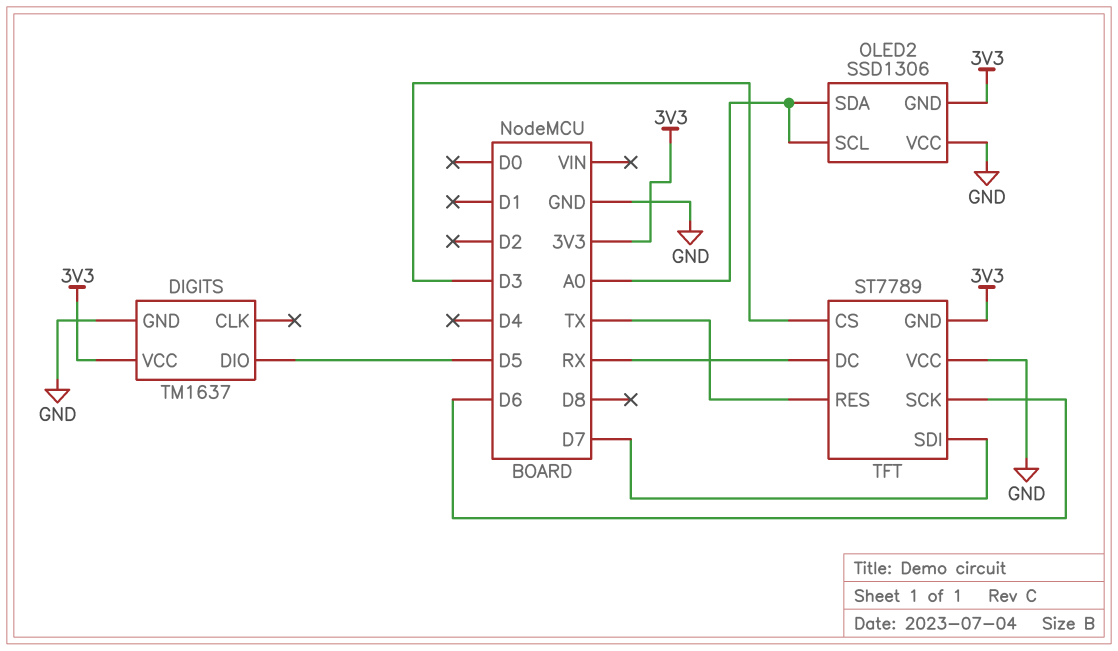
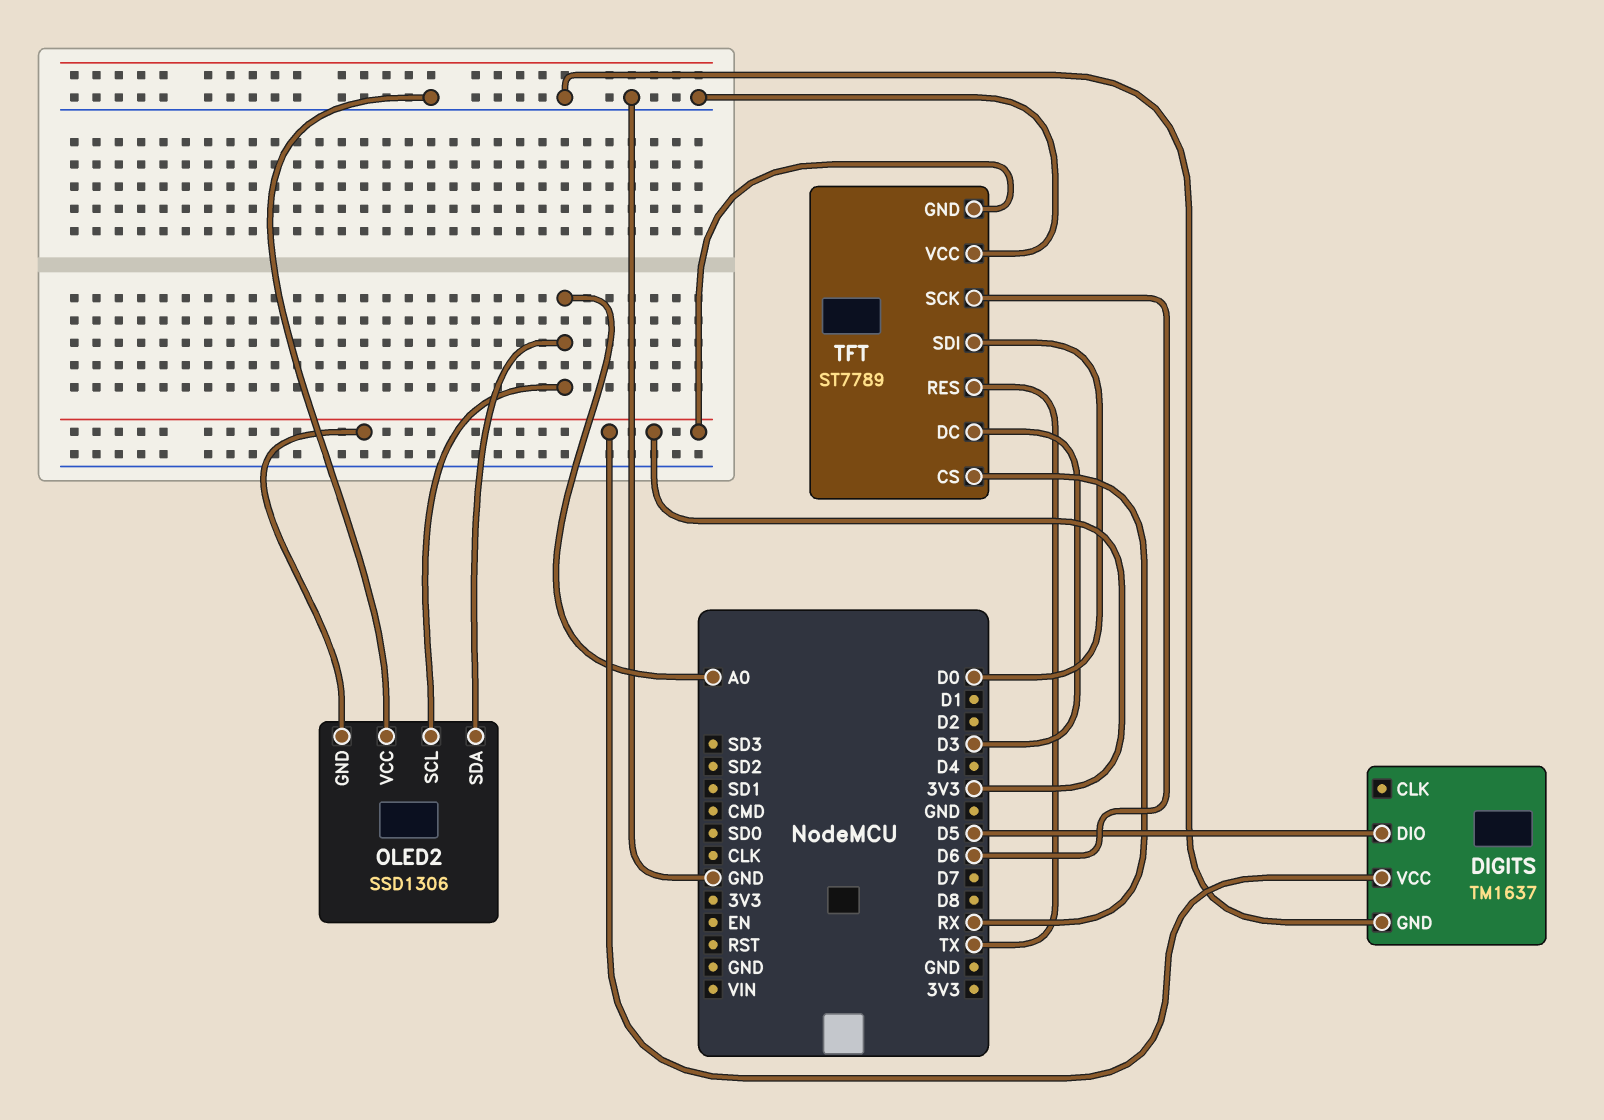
TFT pin CS: D3 -> RX
TFT pin DC: RX -> D3
TFT pin SDI: D7 -> D0

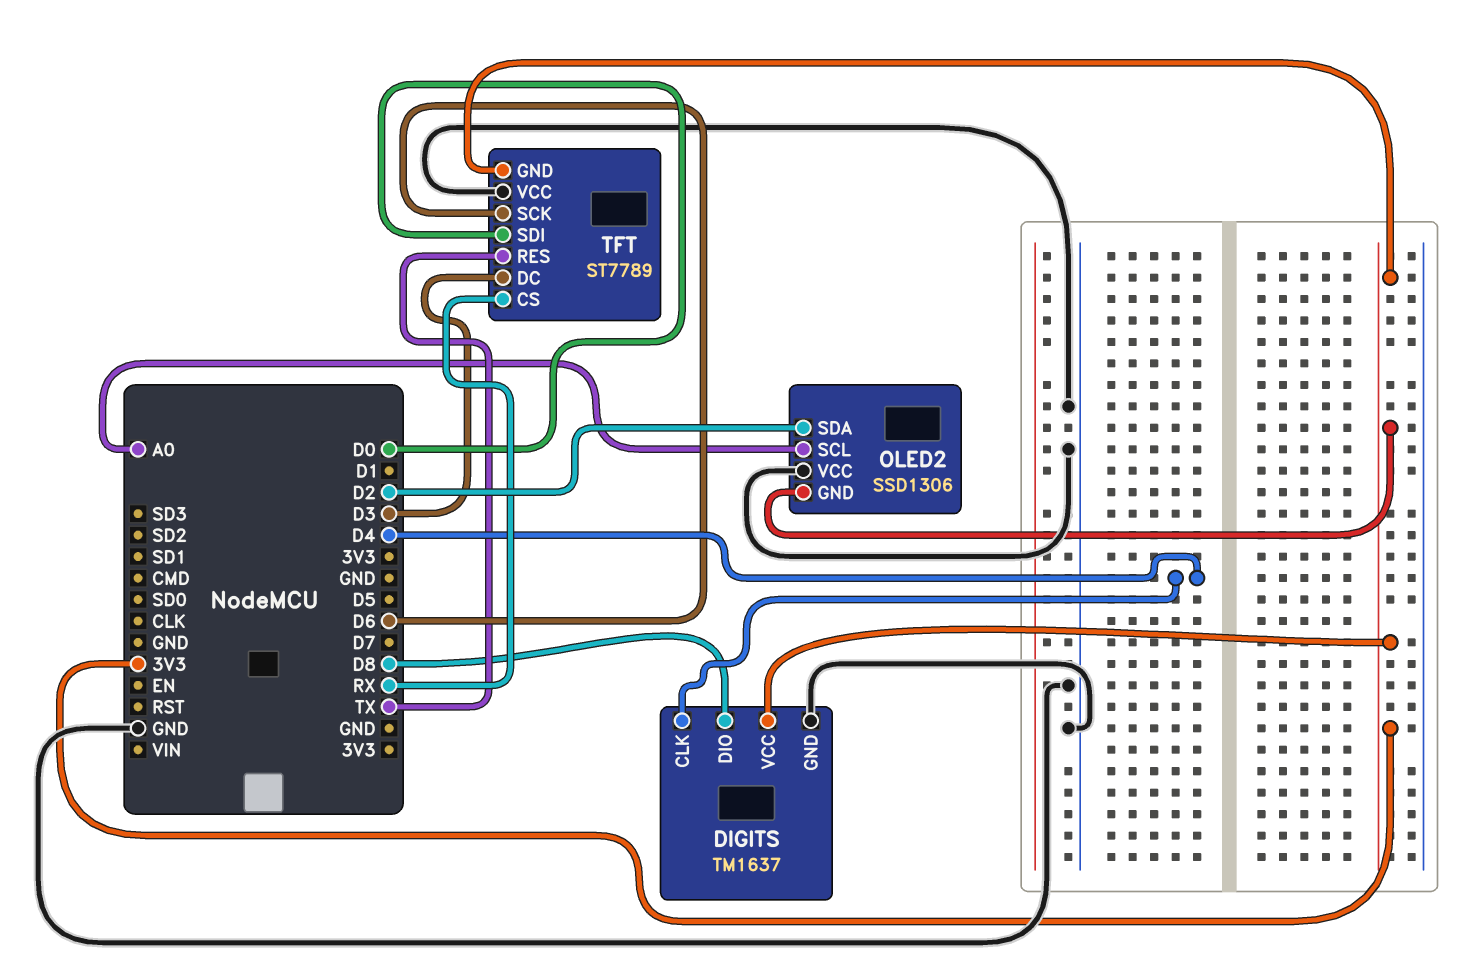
DIGITS pin CLK: none -> D4
DIGITS pin DIO: D5 -> D8
OLED2 pin SDA: A0 -> D2

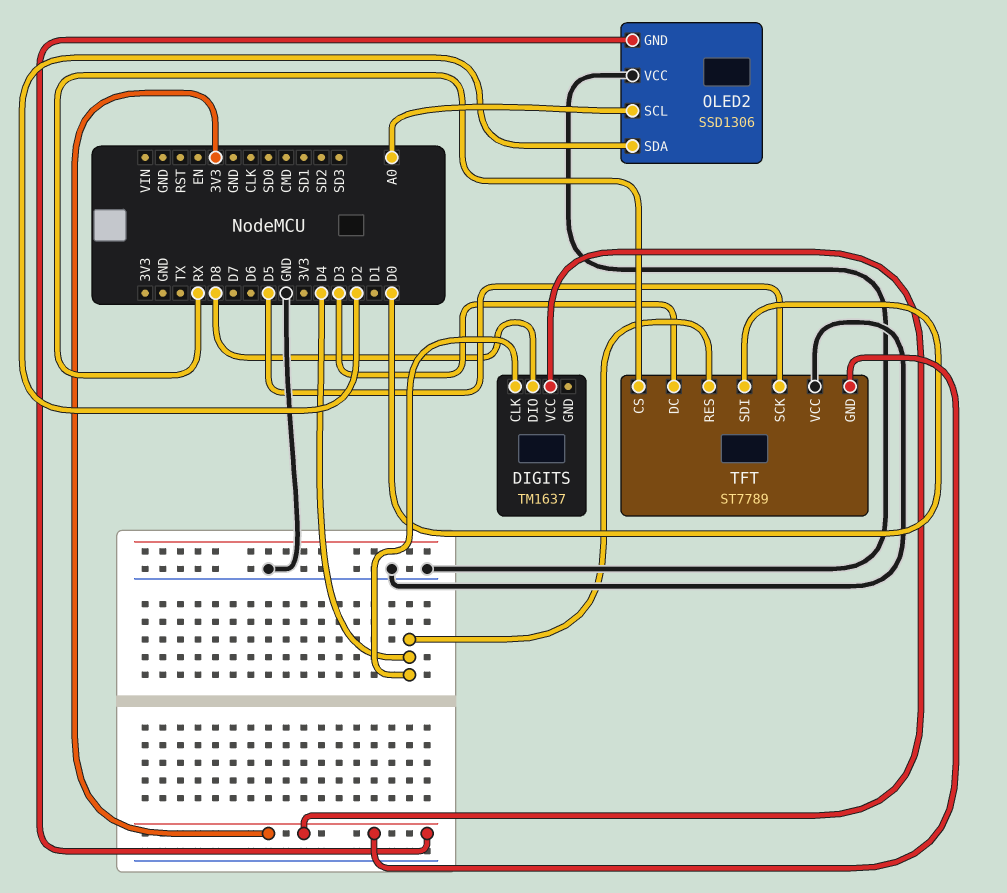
DIGITS pin GND: GND -> none
TFT pin RES: TX -> D4
TFT pin SCK: D6 -> D5

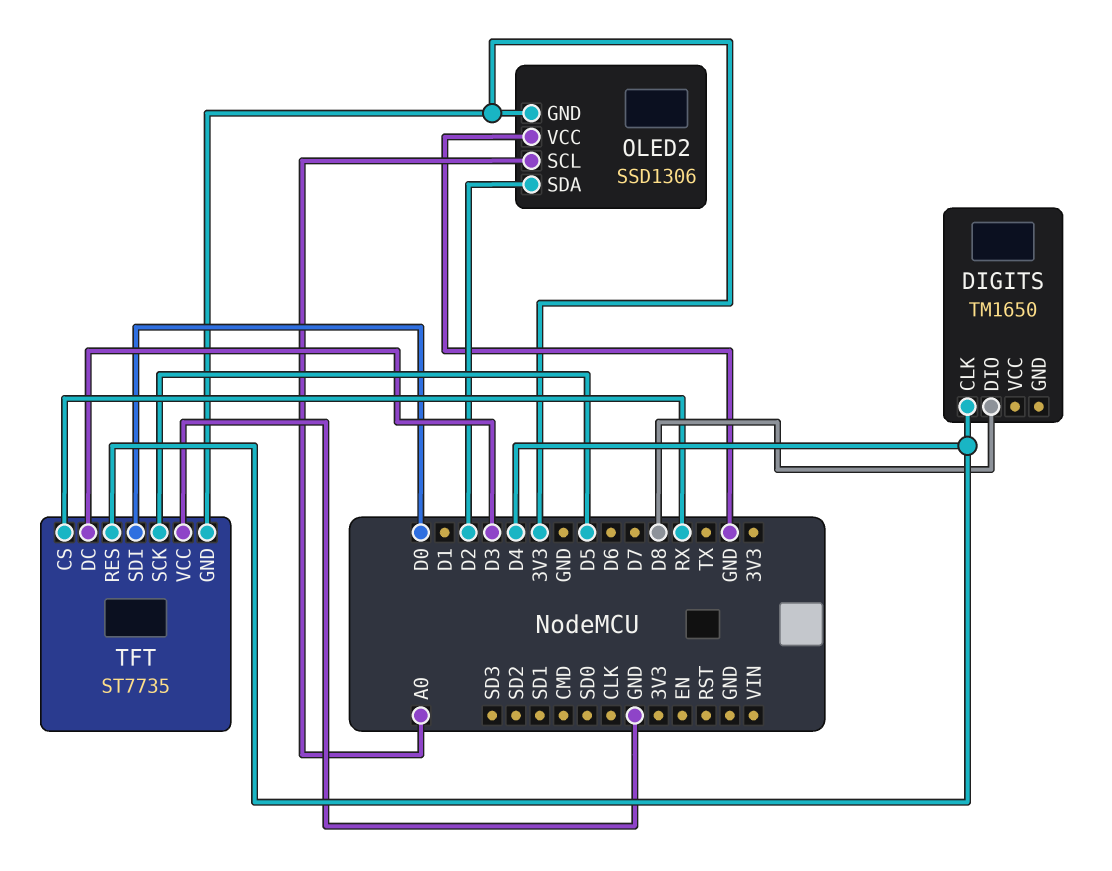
DIGITS: TM1637 -> TM1650
DIGITS pin VCC: 3V3 -> none
TFT: ST7789 -> ST7735

